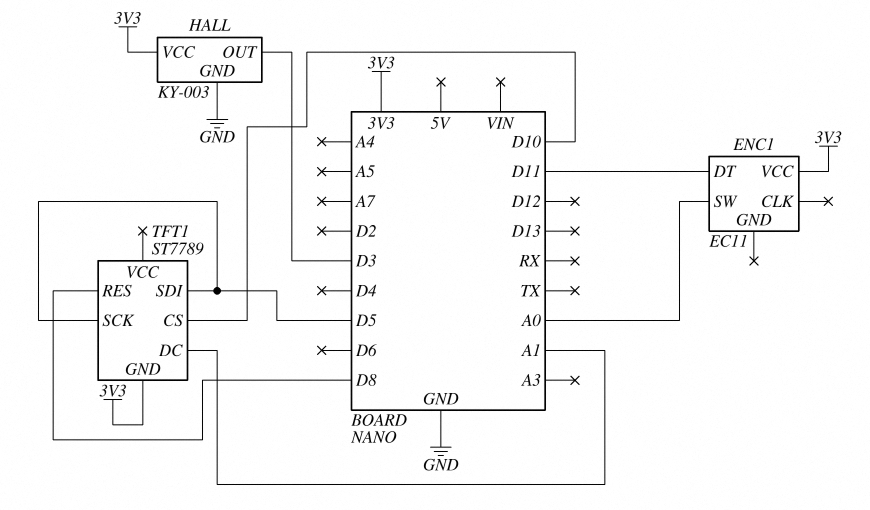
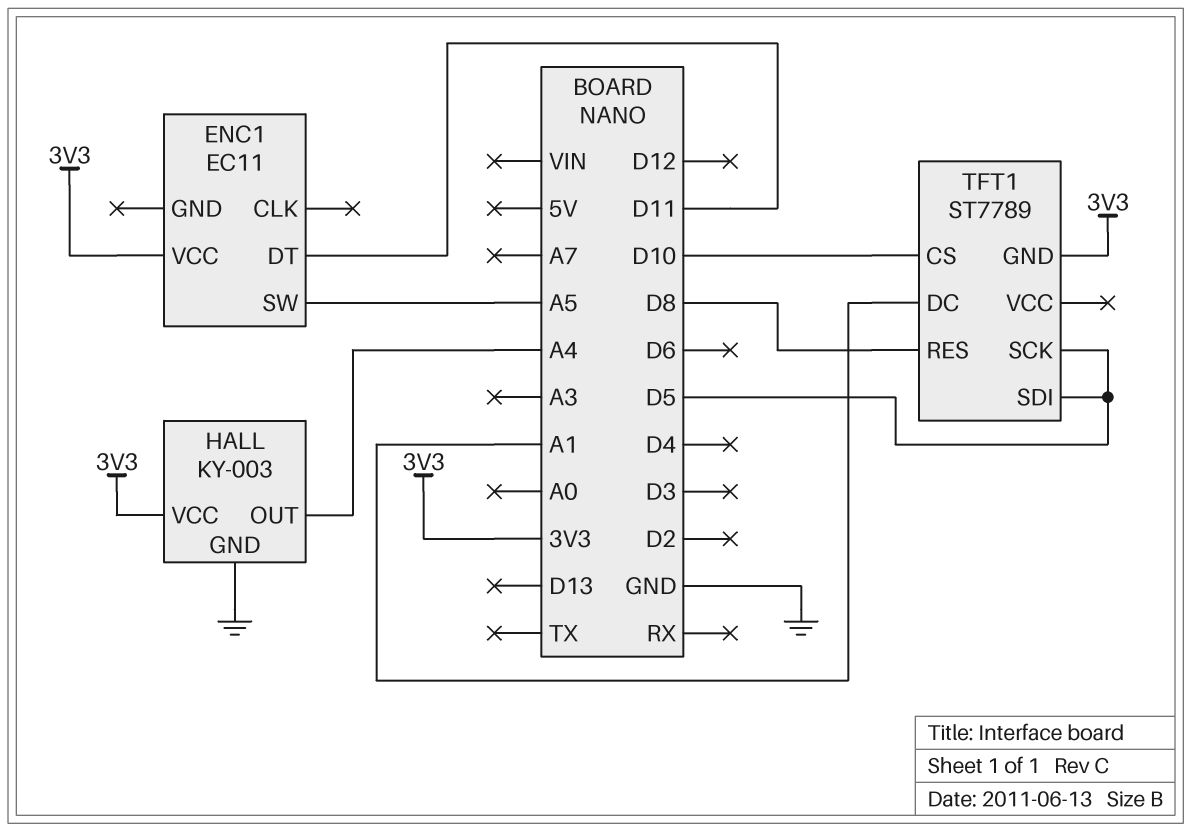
ENC1 pin SW: A0 -> A5
HALL pin OUT: D3 -> A4

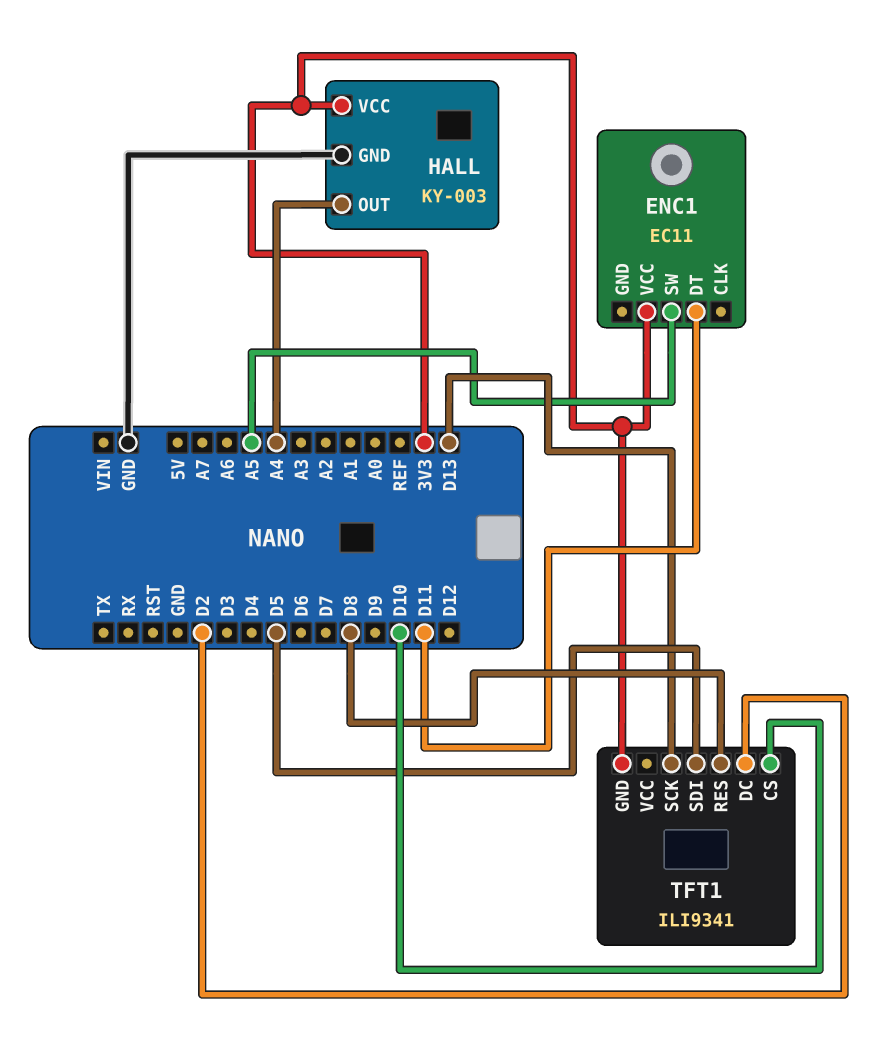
TFT1: ST7789 -> ILI9341
TFT1 pin DC: A1 -> D2
TFT1 pin SCK: D5 -> D13

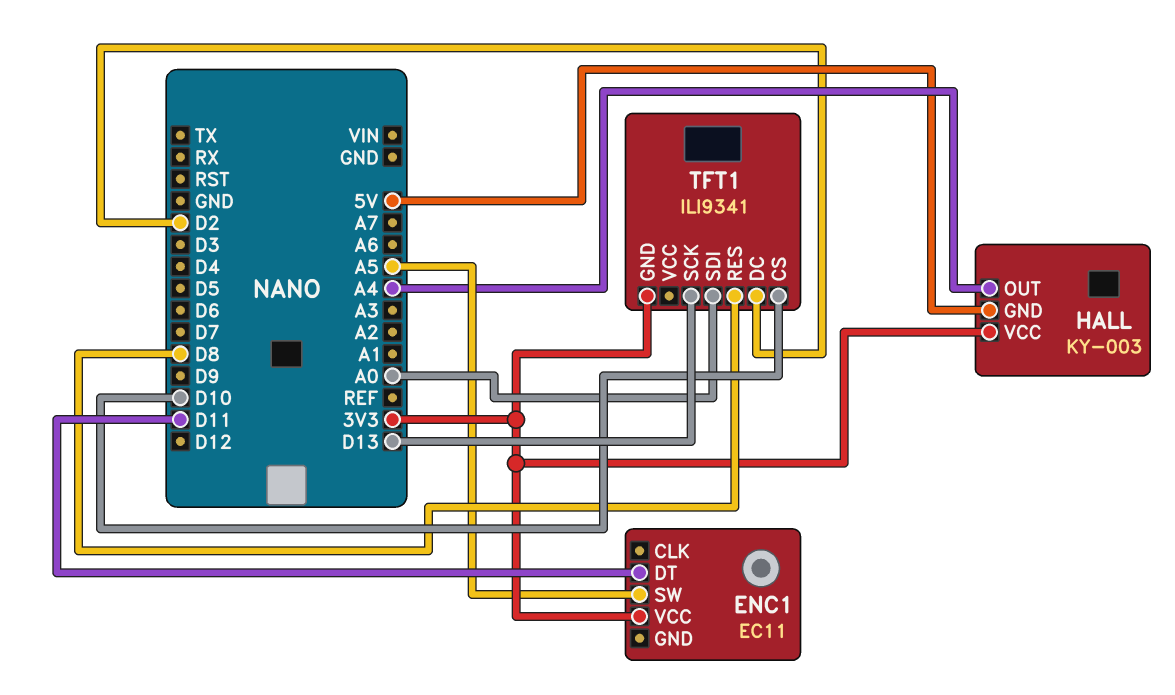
HALL pin GND: GND -> 5V
TFT1 pin SDI: D5 -> A0

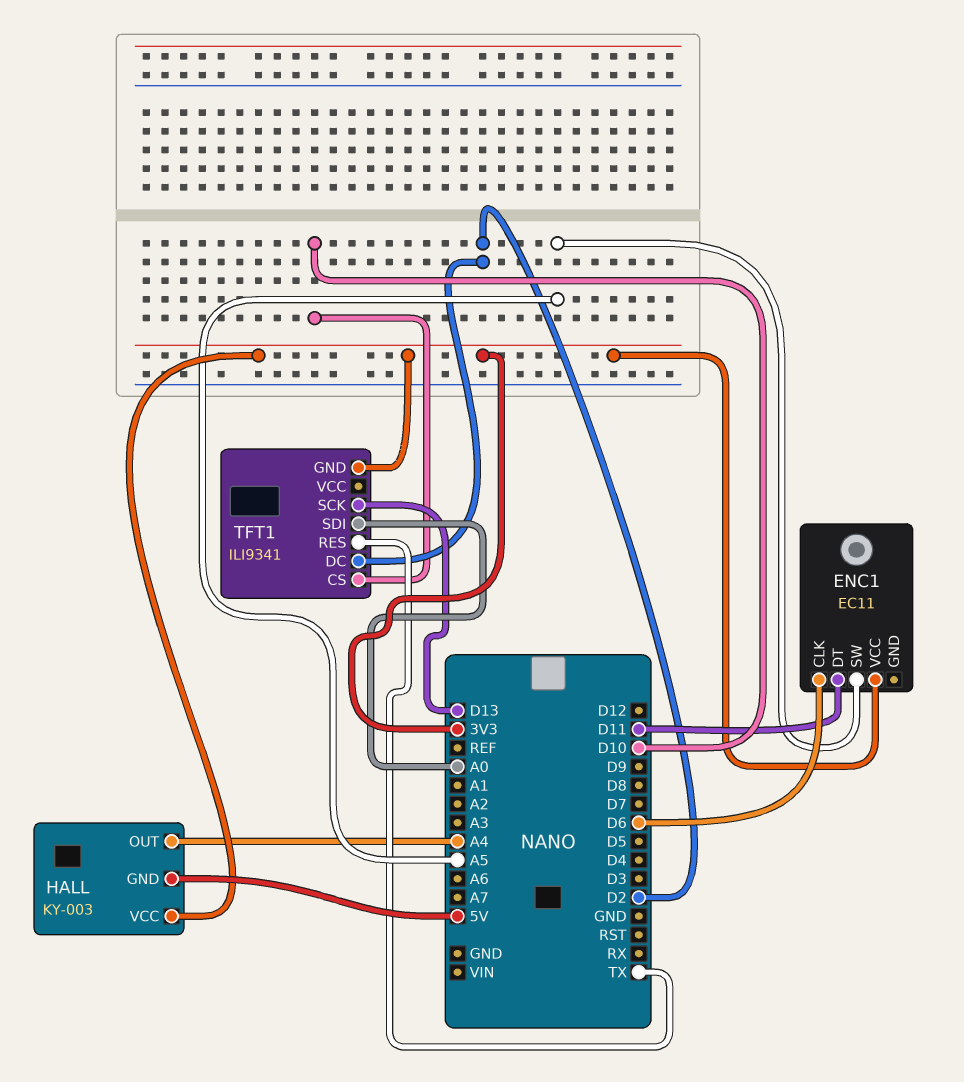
ENC1 pin CLK: none -> D6
TFT1 pin RES: D8 -> TX

